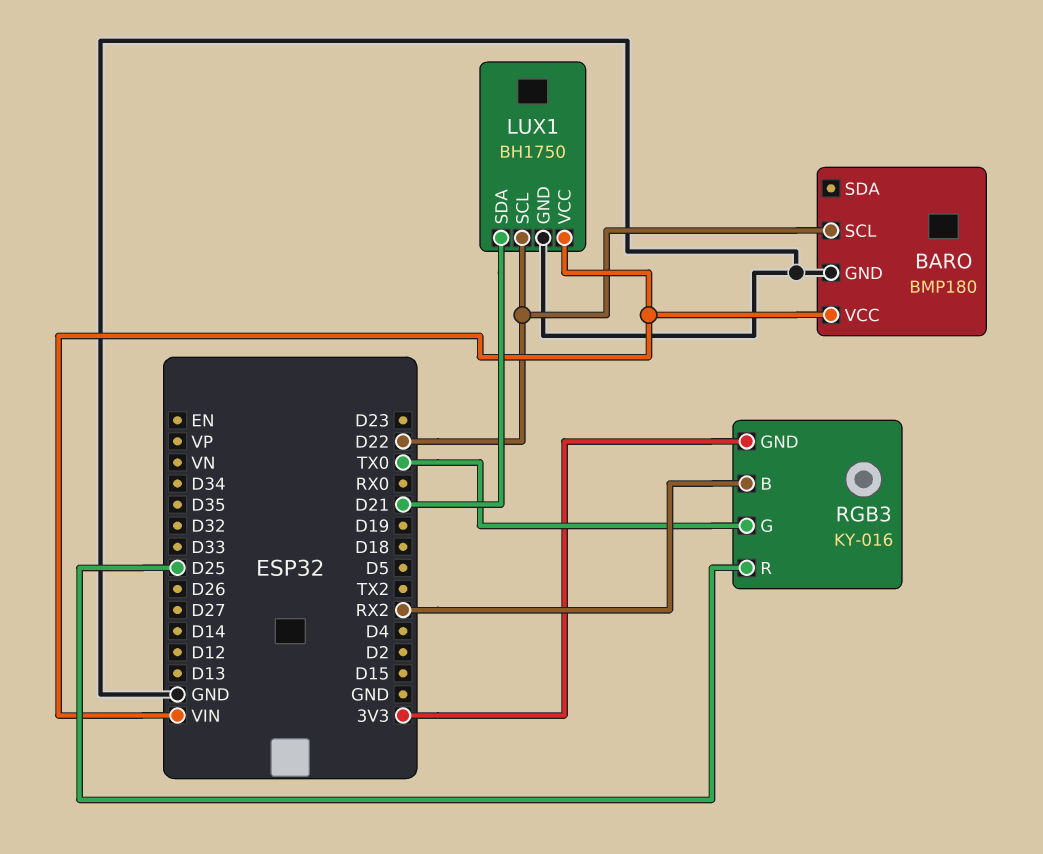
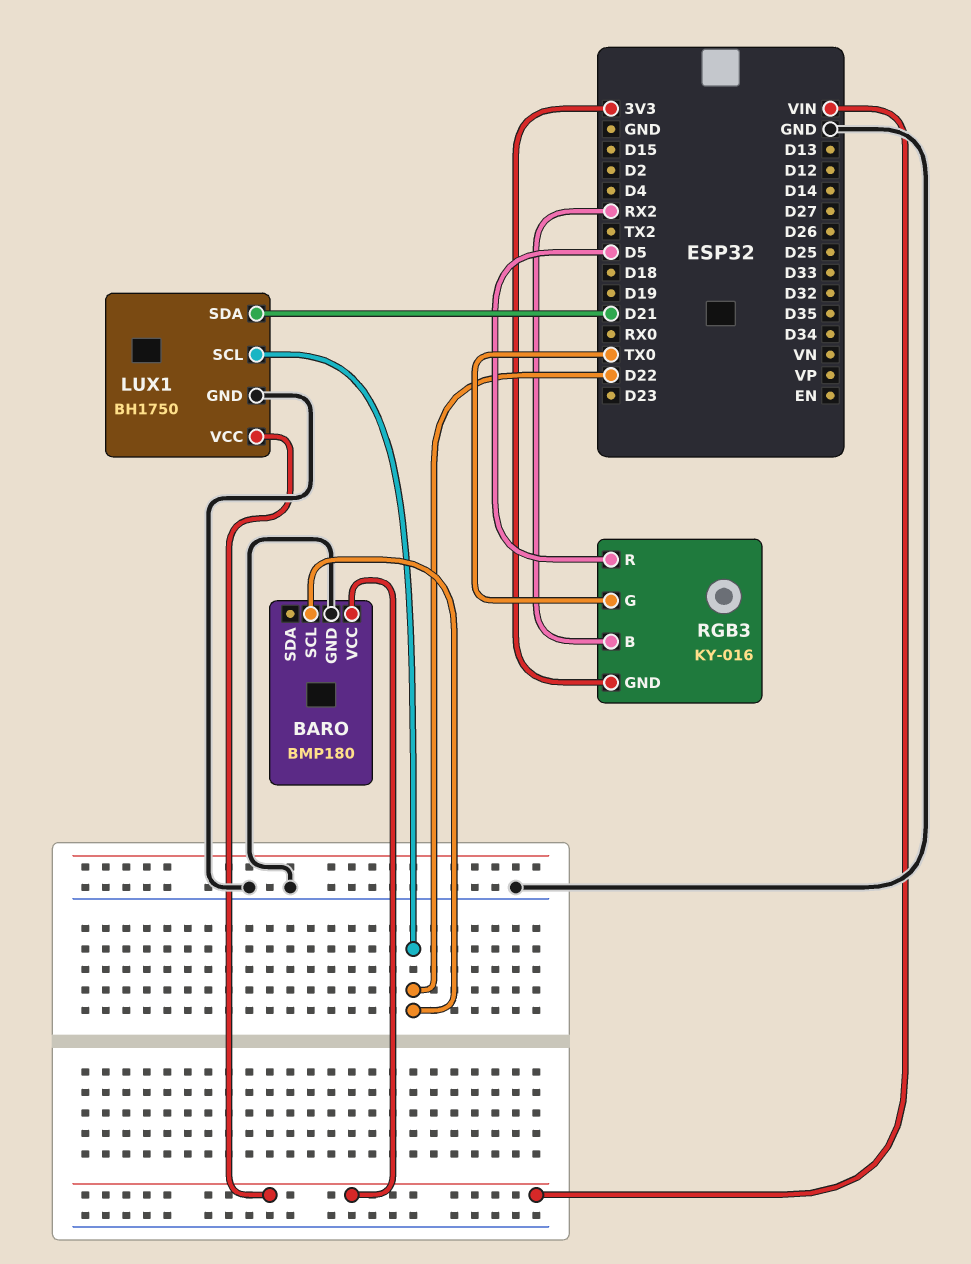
RGB3 pin R: D25 -> D5

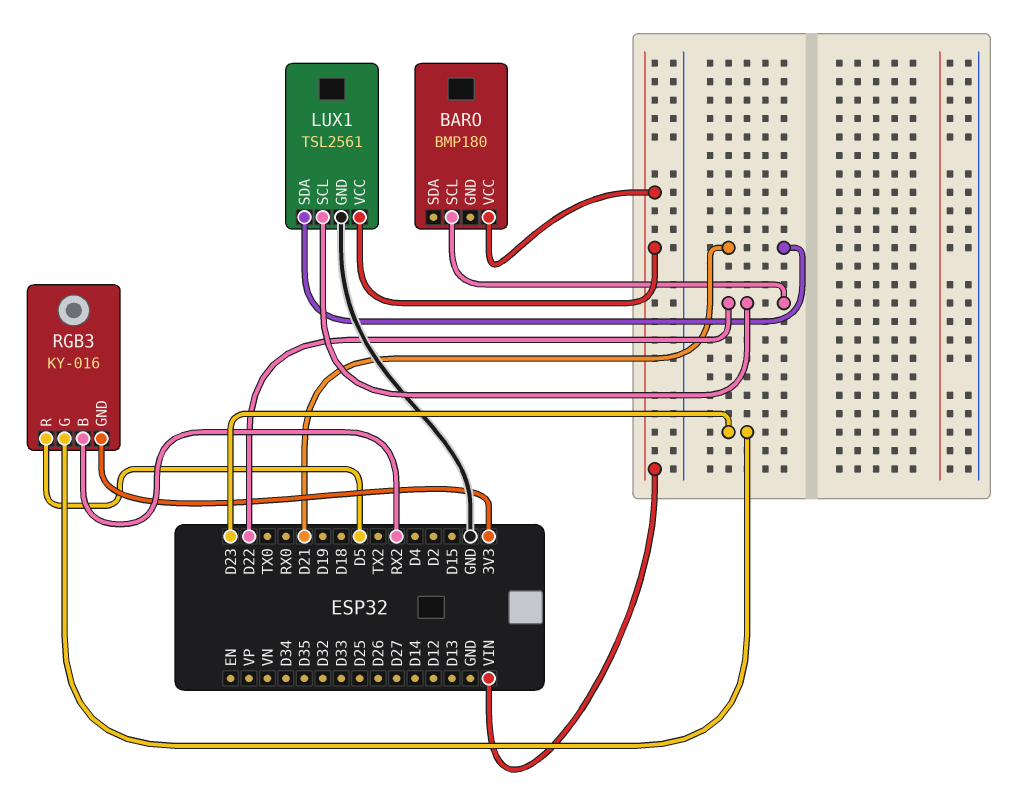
BARO pin GND: GND -> none
LUX1: BH1750 -> TSL2561
RGB3 pin G: TX0 -> D23

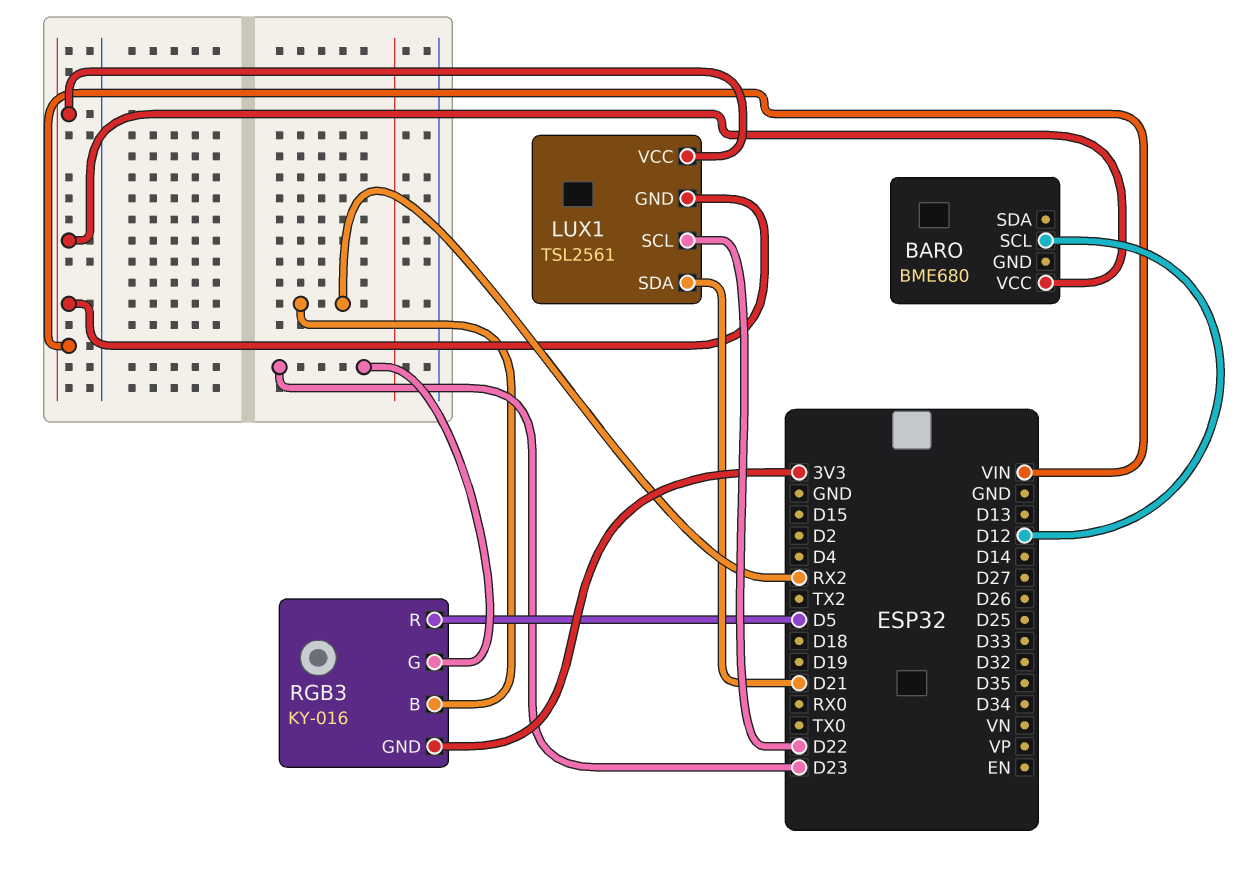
BARO: BMP180 -> BME680
BARO pin SCL: D22 -> D12
LUX1 pin GND: GND -> VIN

